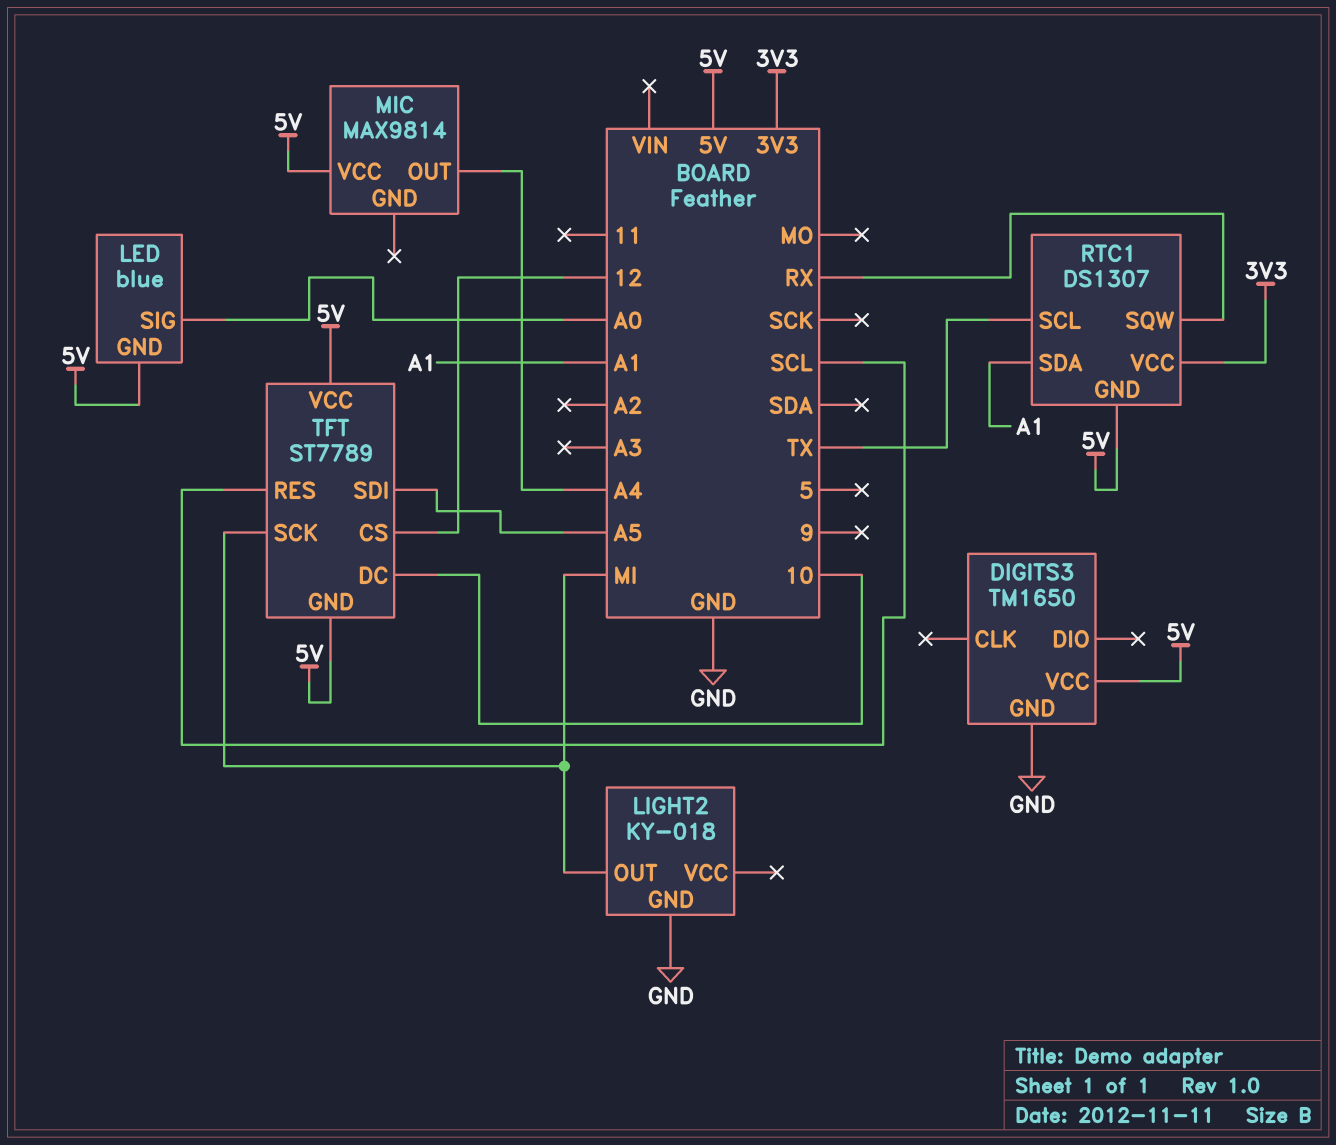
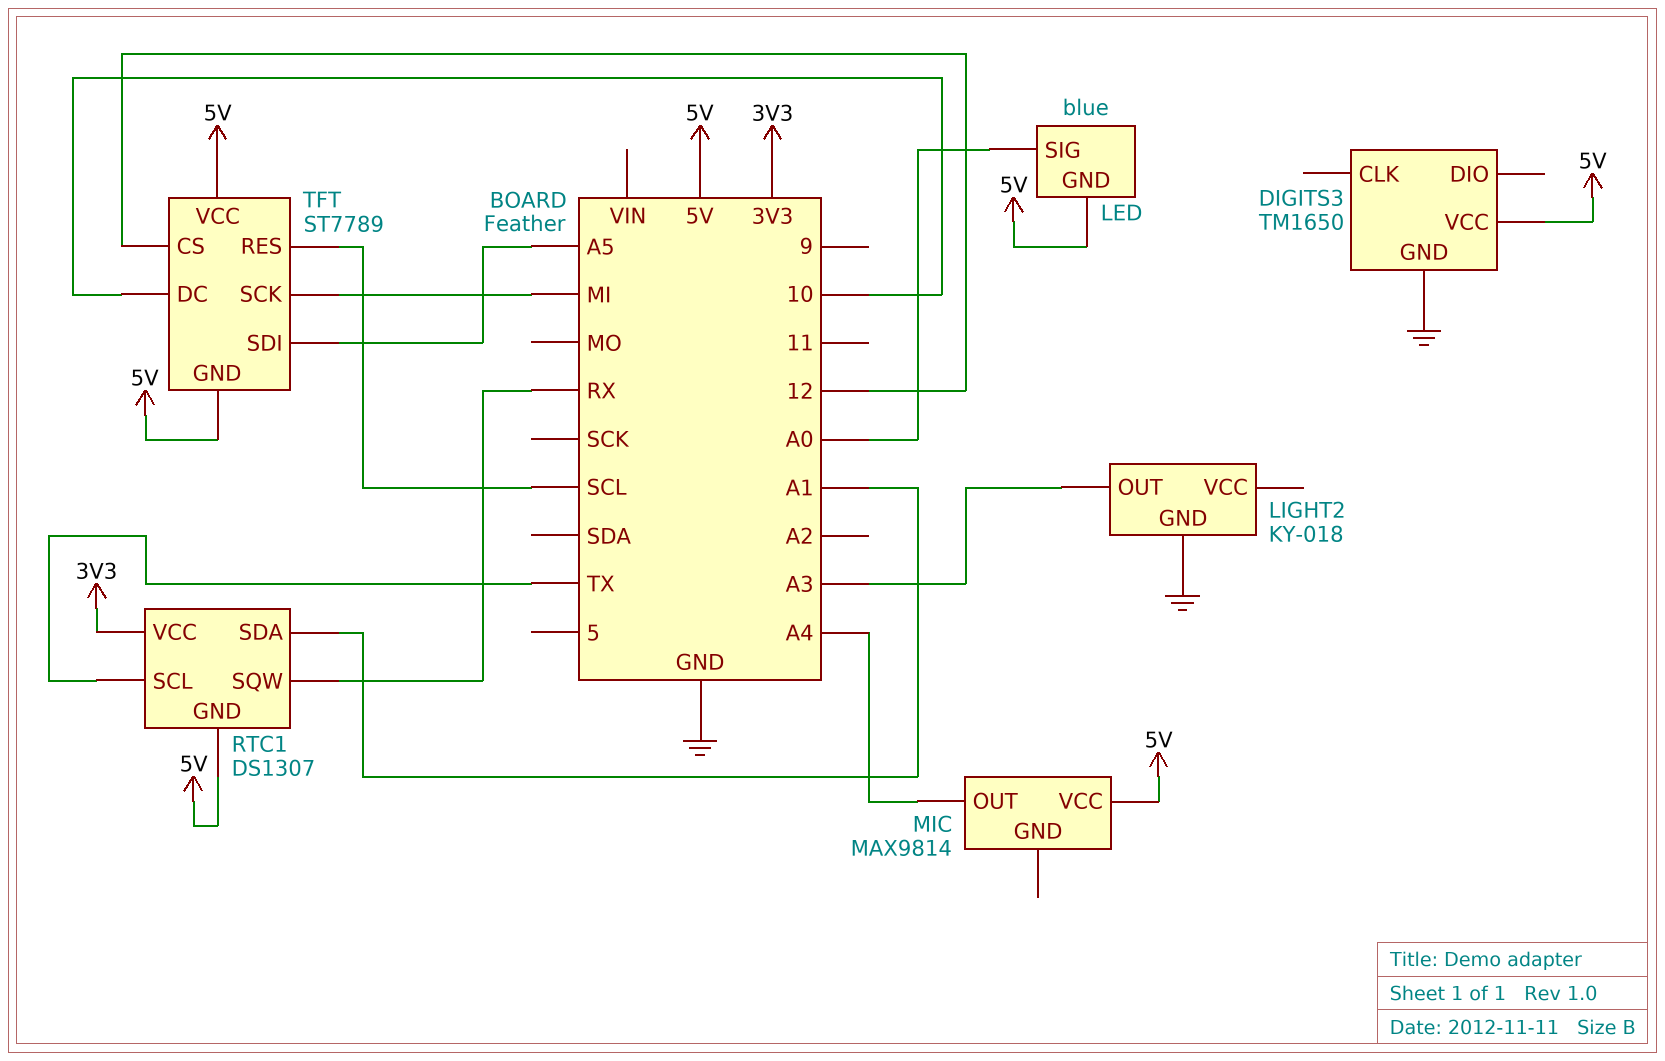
LIGHT2 pin OUT: MI -> A3

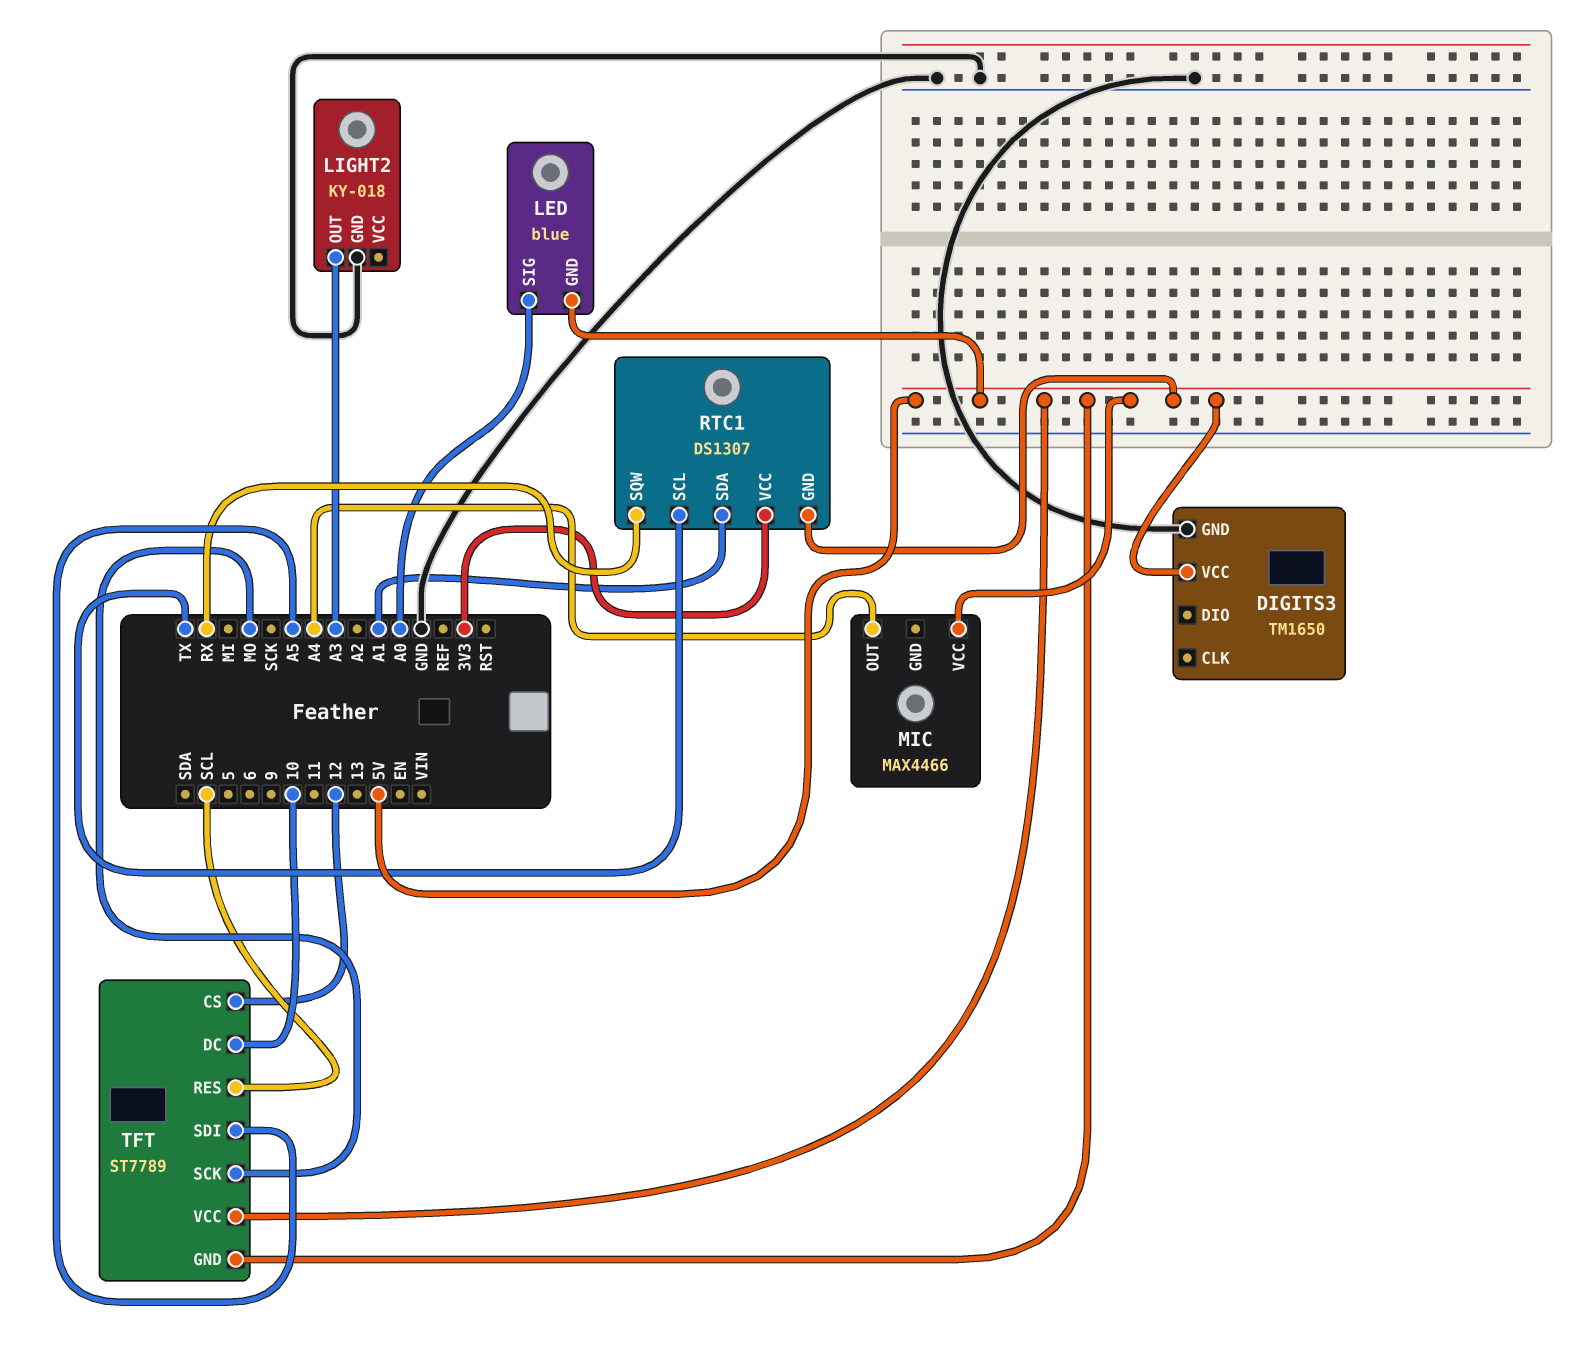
MIC: MAX9814 -> MAX4466
TFT pin SCK: MI -> MO

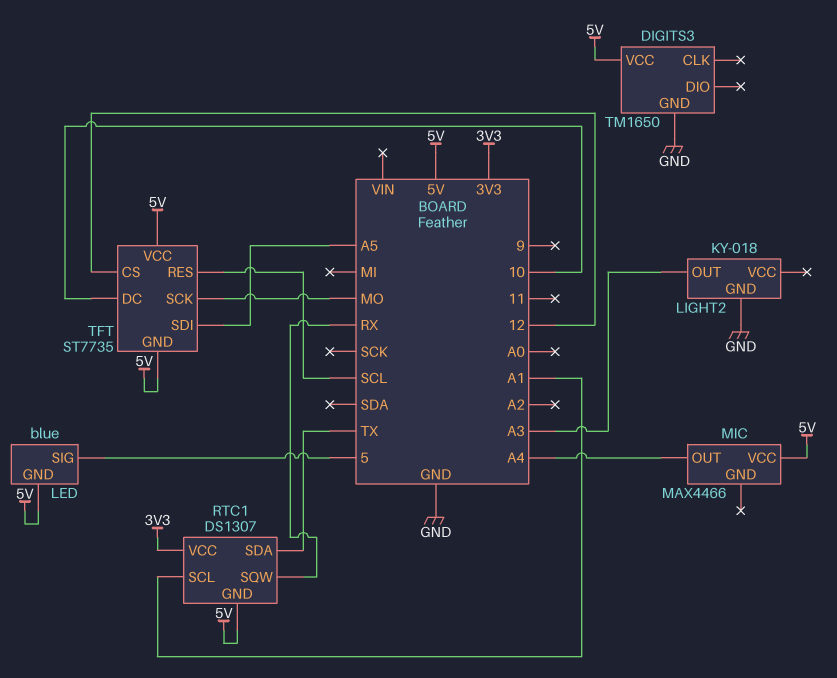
LED pin SIG: A0 -> 5
RTC1 pin SCL: TX -> A1
RTC1 pin SDA: A1 -> TX
TFT: ST7789 -> ST7735

